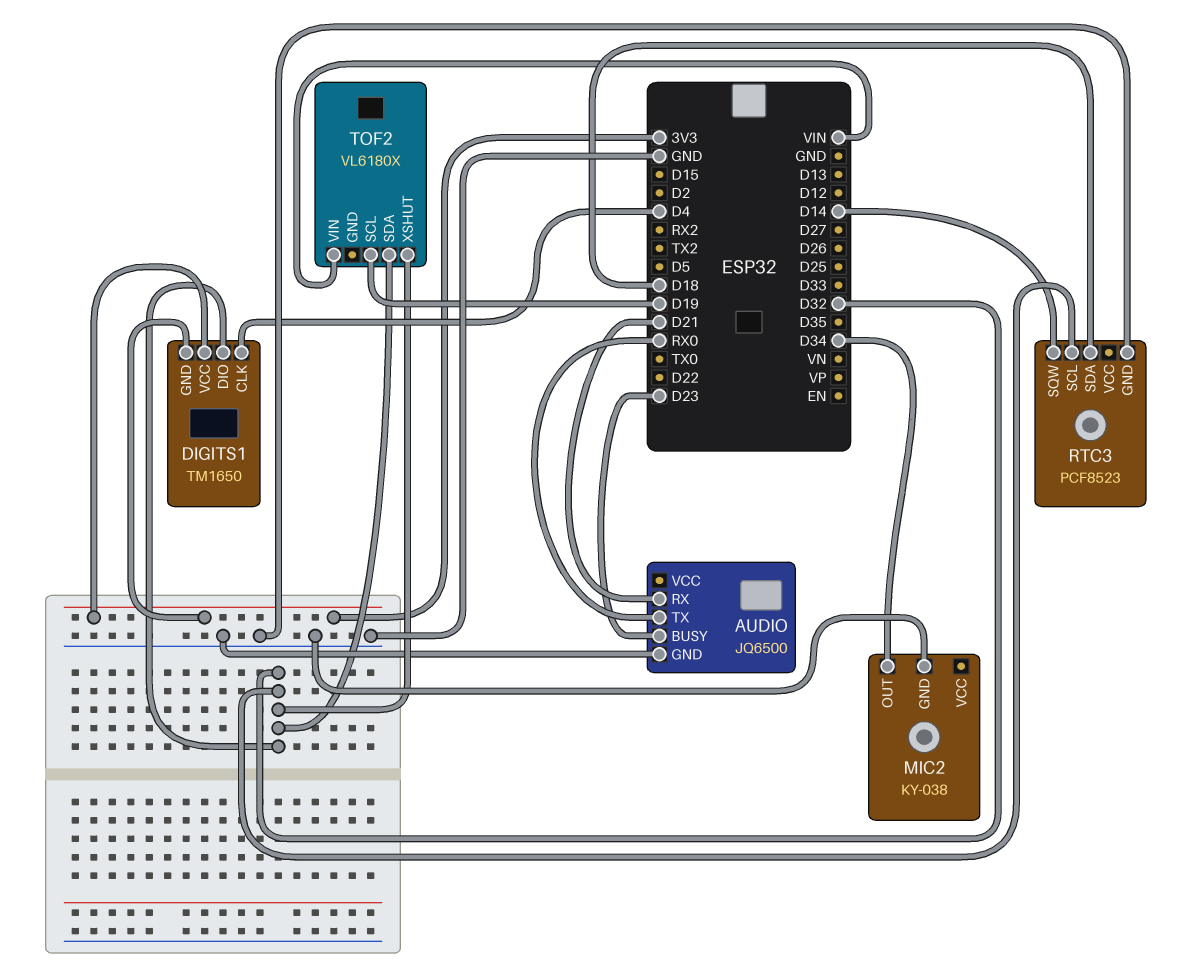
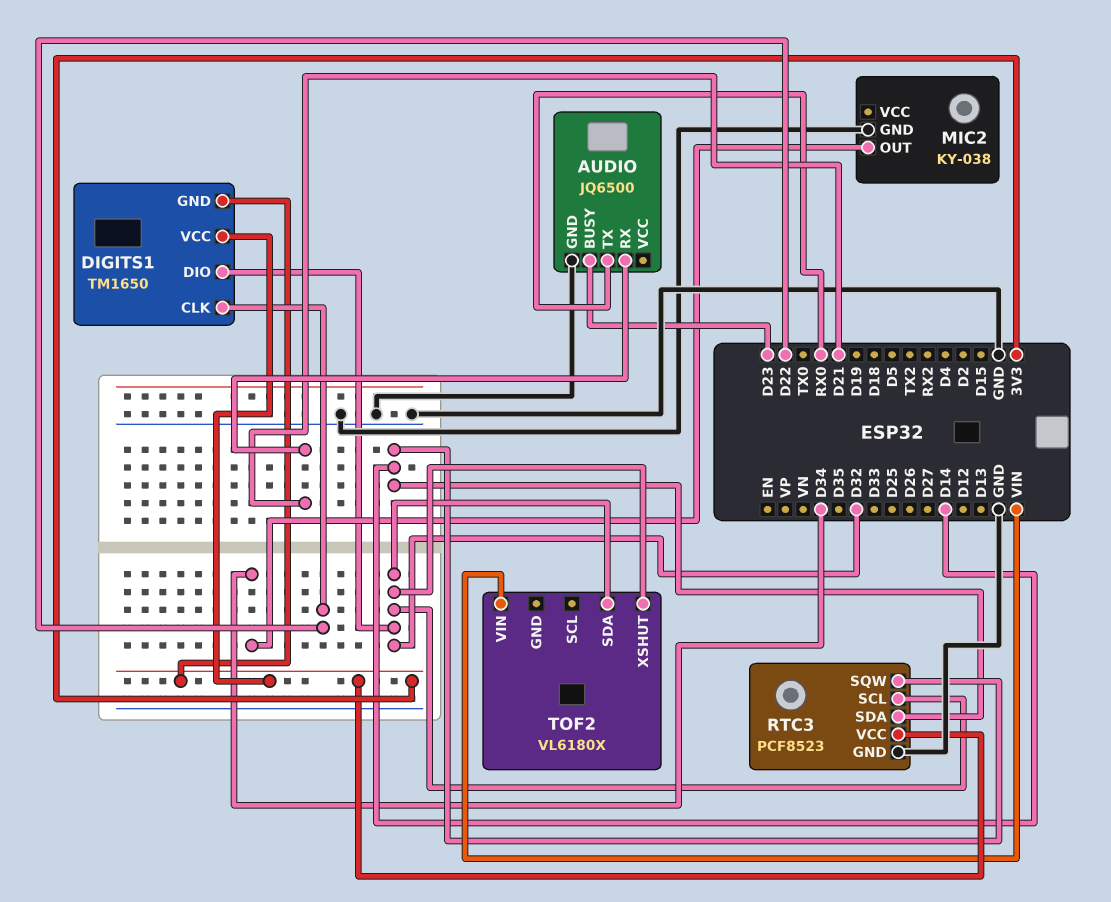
DIGITS1 pin CLK: D4 -> D22
RTC3 pin SDA: D18 -> D14
RTC3 pin VCC: none -> 3V3
TOF2 pin SCL: D19 -> none

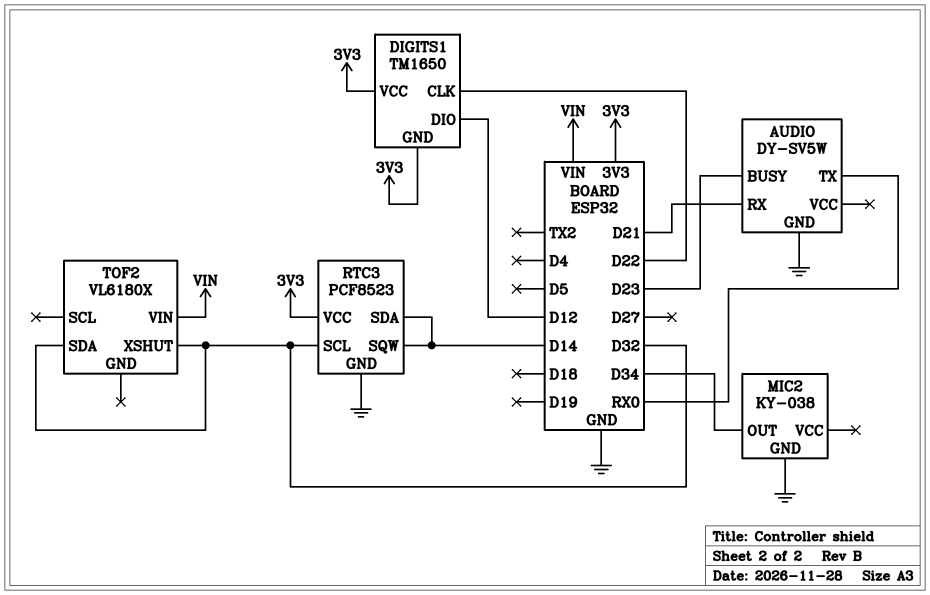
AUDIO: JQ6500 -> DY-SV5W
DIGITS1 pin DIO: D32 -> D12

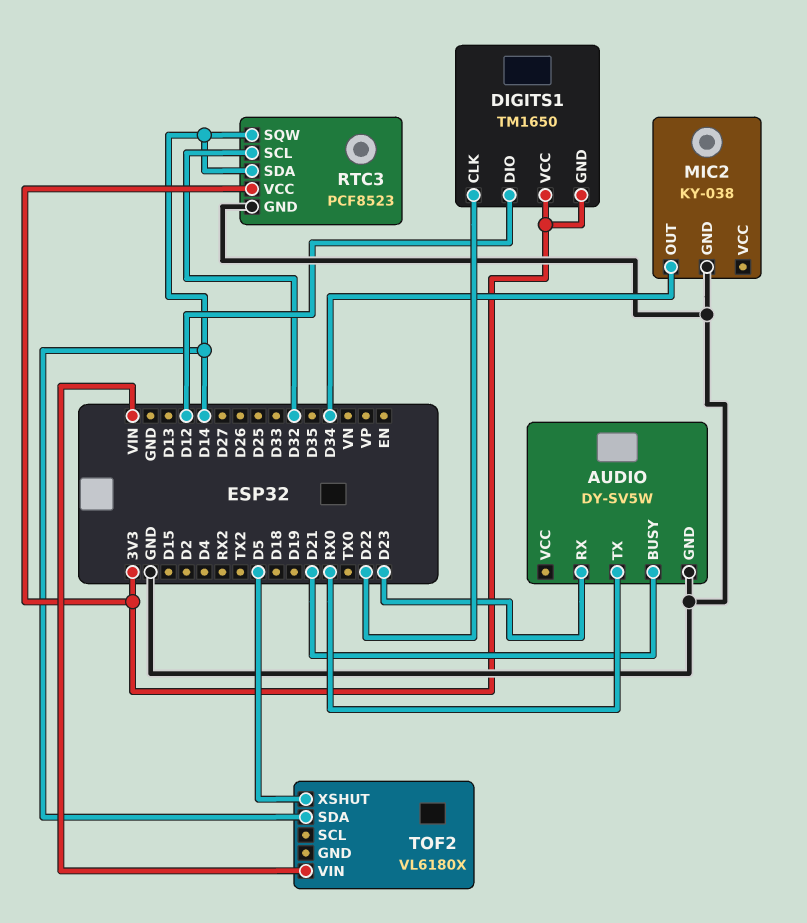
AUDIO pin BUSY: D23 -> D21
AUDIO pin RX: D21 -> D23
TOF2 pin SDA: D32 -> D14
TOF2 pin XSHUT: D32 -> D5

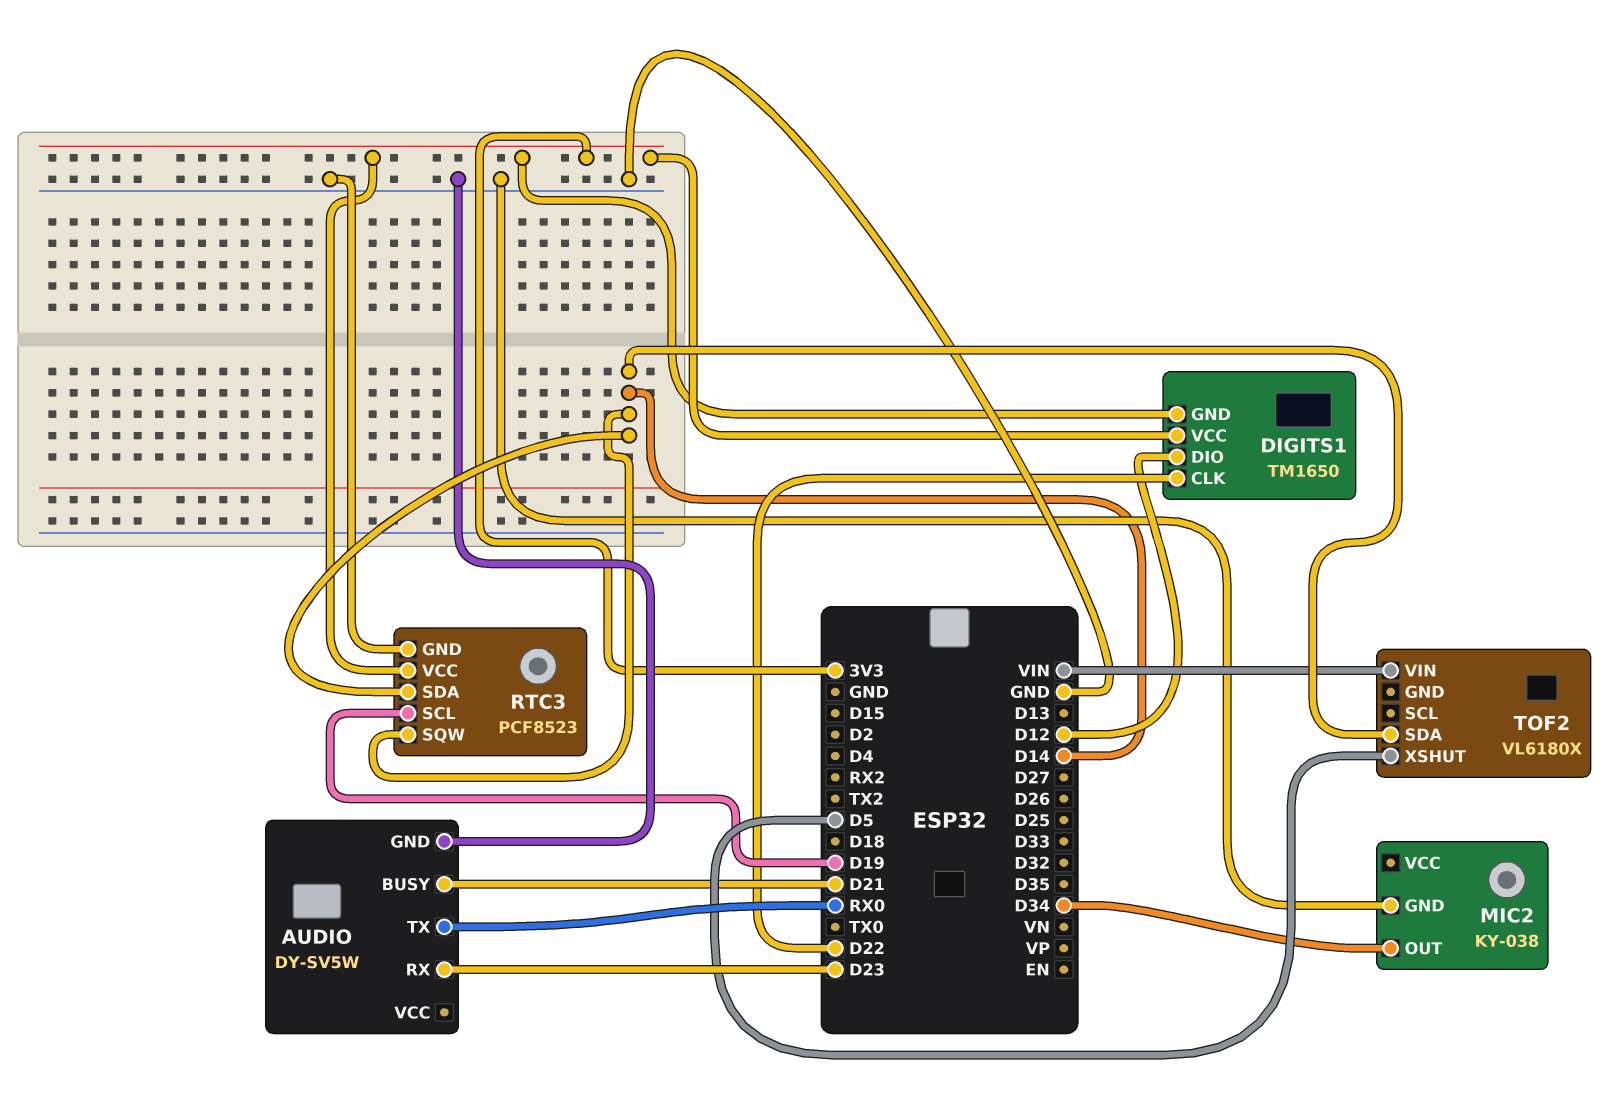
RTC3 pin SCL: D32 -> D19

